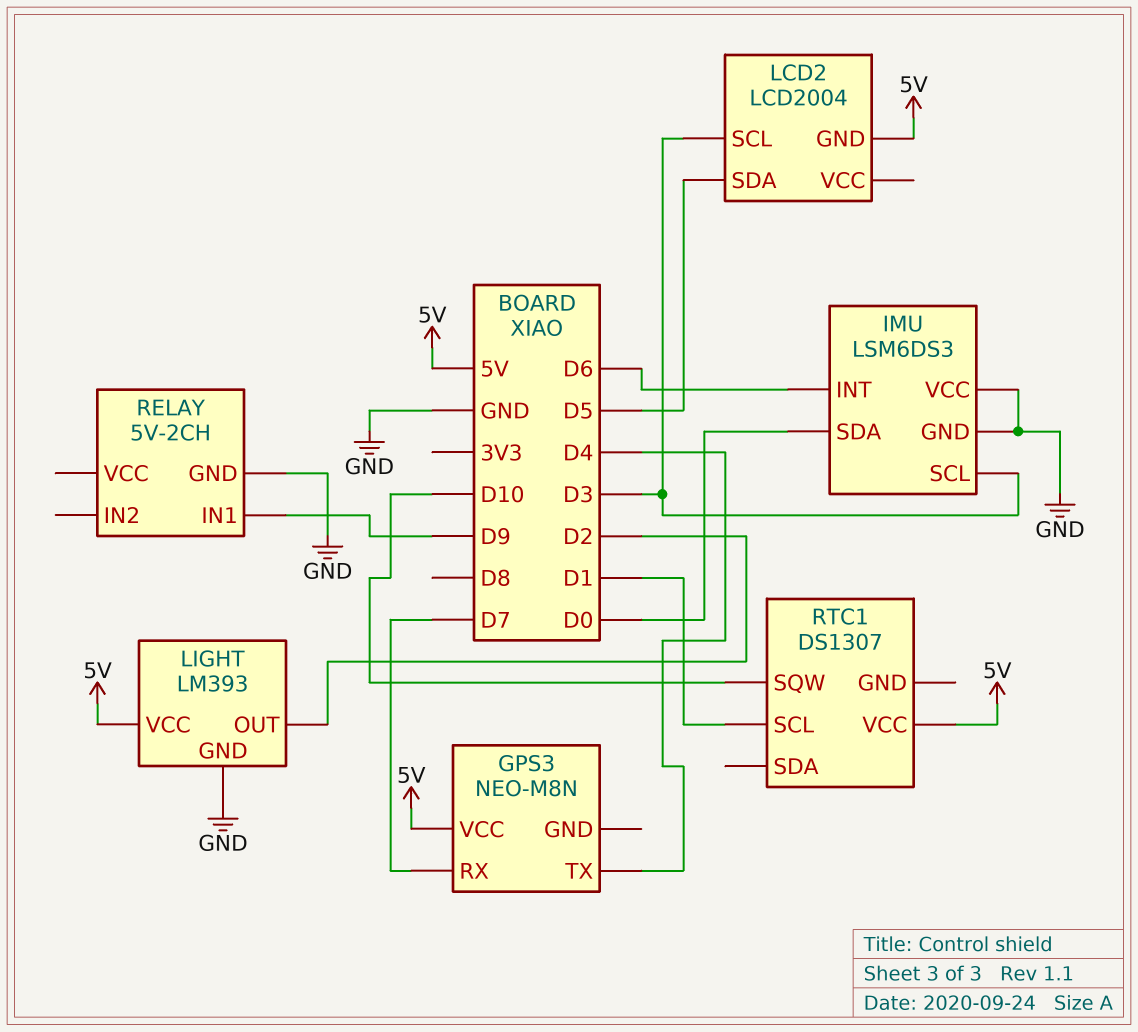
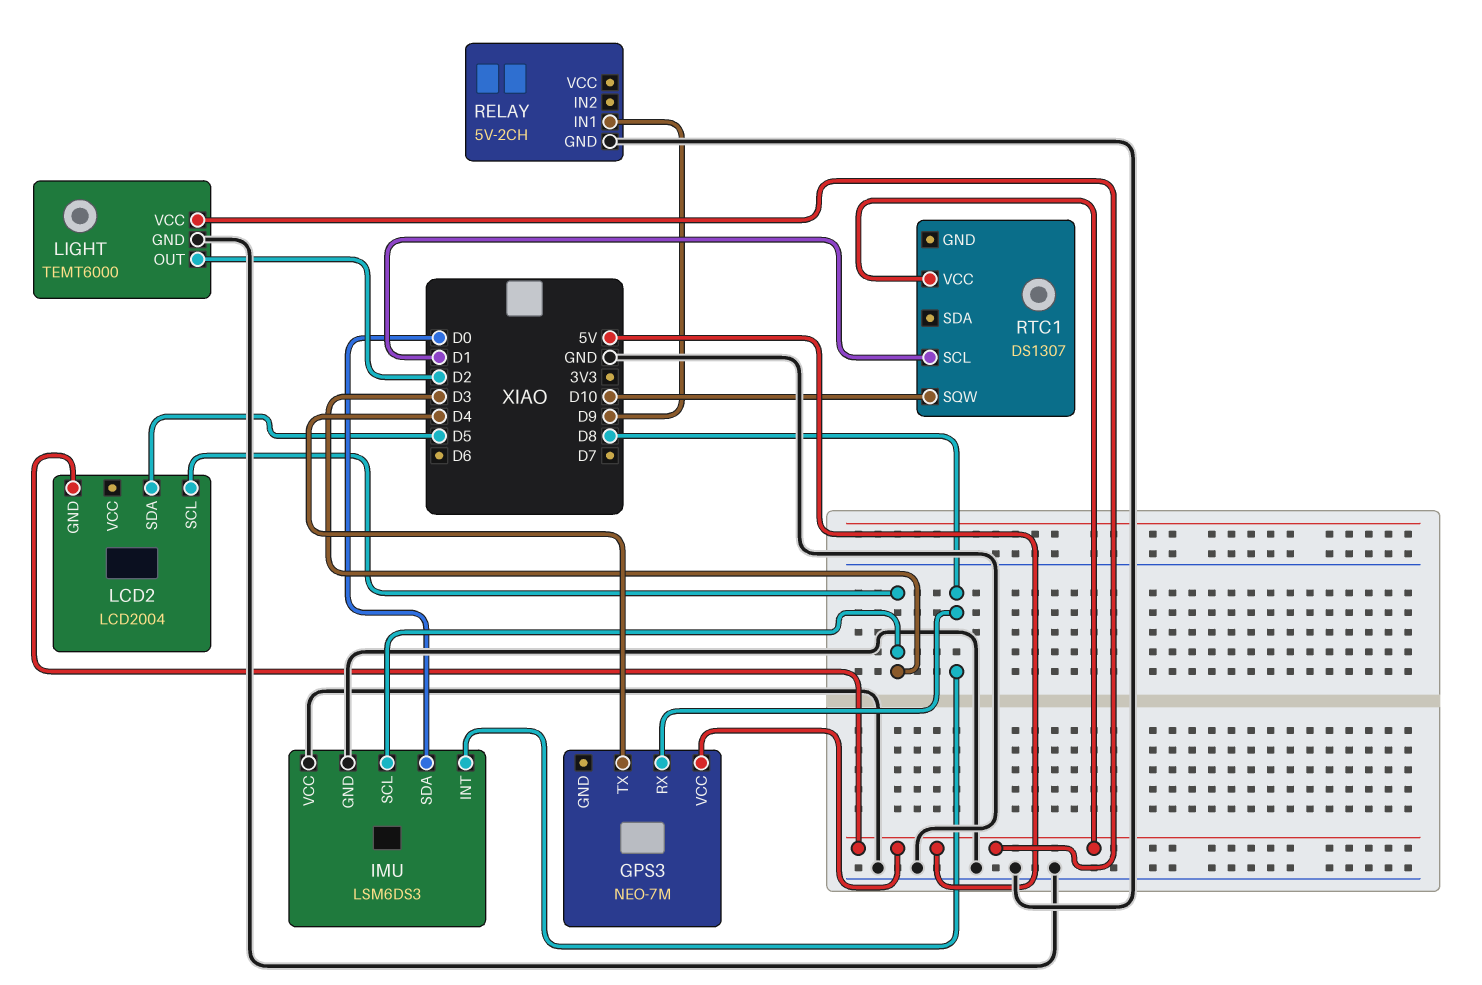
GPS3: NEO-M8N -> NEO-7M
GPS3 pin RX: D7 -> D8
IMU pin INT: D6 -> D8
LIGHT: LM393 -> TEMT6000

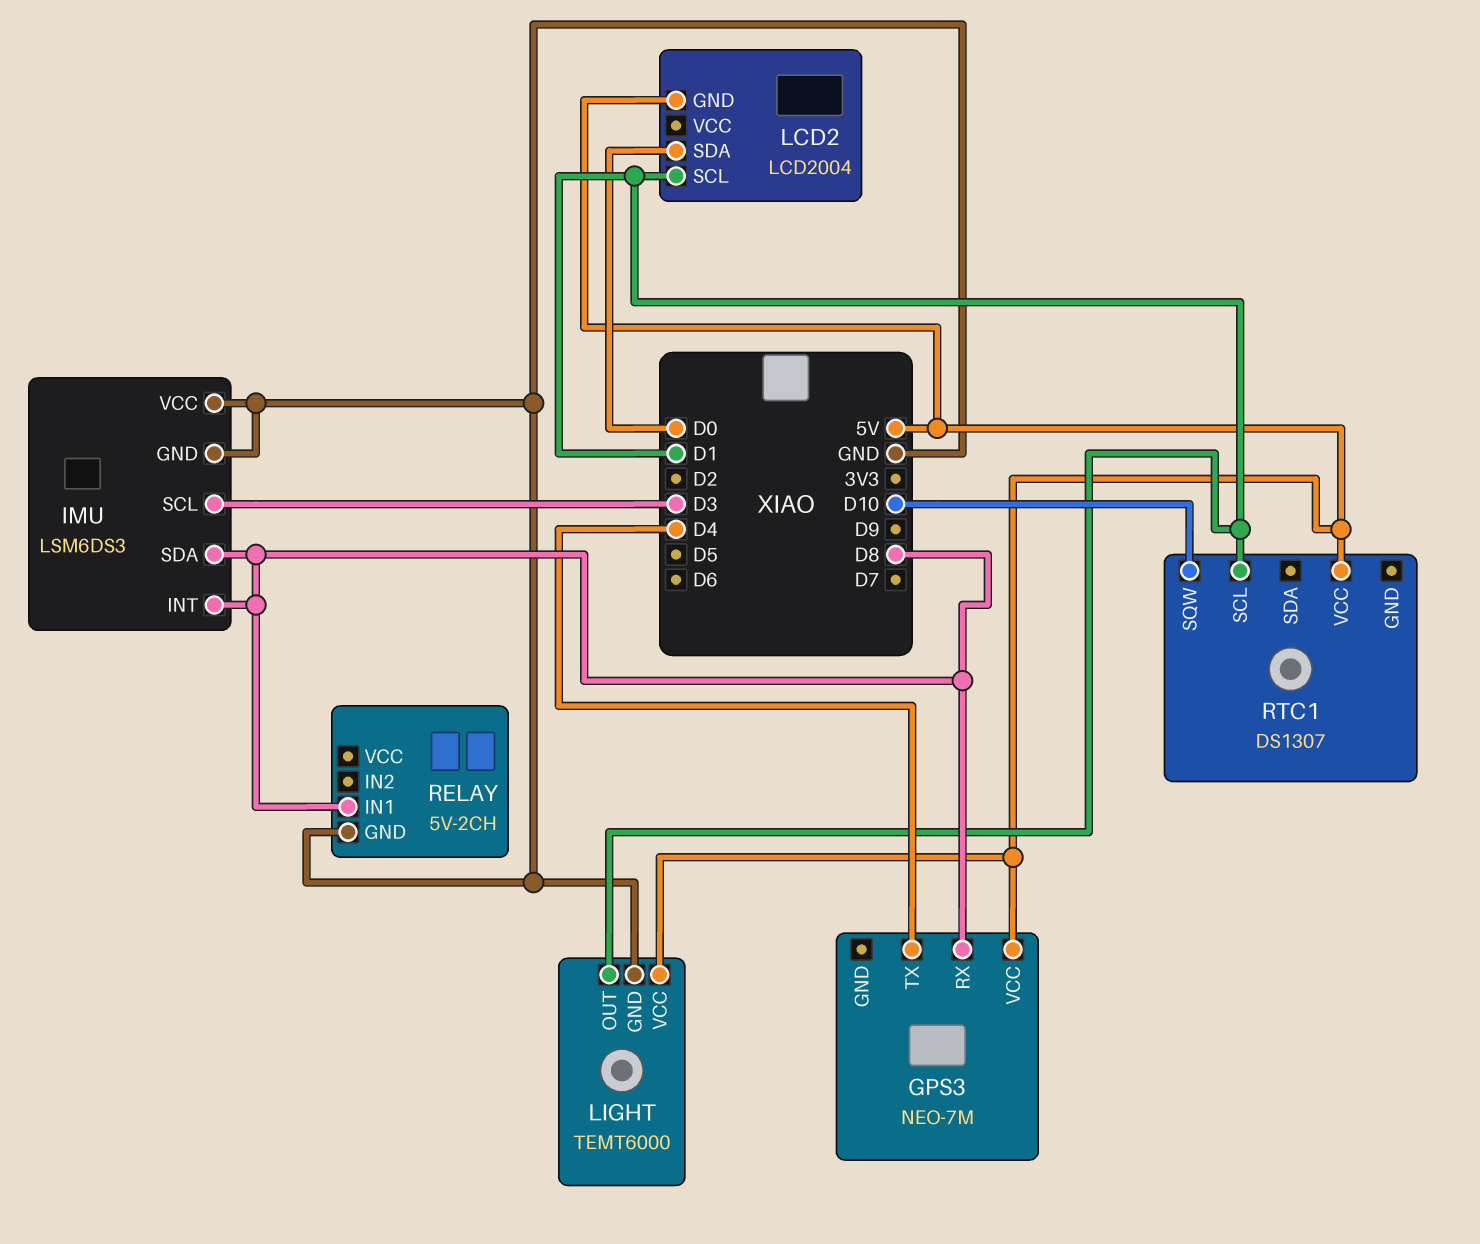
IMU pin SDA: D0 -> D8
LCD2 pin SCL: D3 -> D1
LCD2 pin SDA: D5 -> D0
LIGHT pin OUT: D2 -> D1
RELAY pin IN1: D9 -> D8

